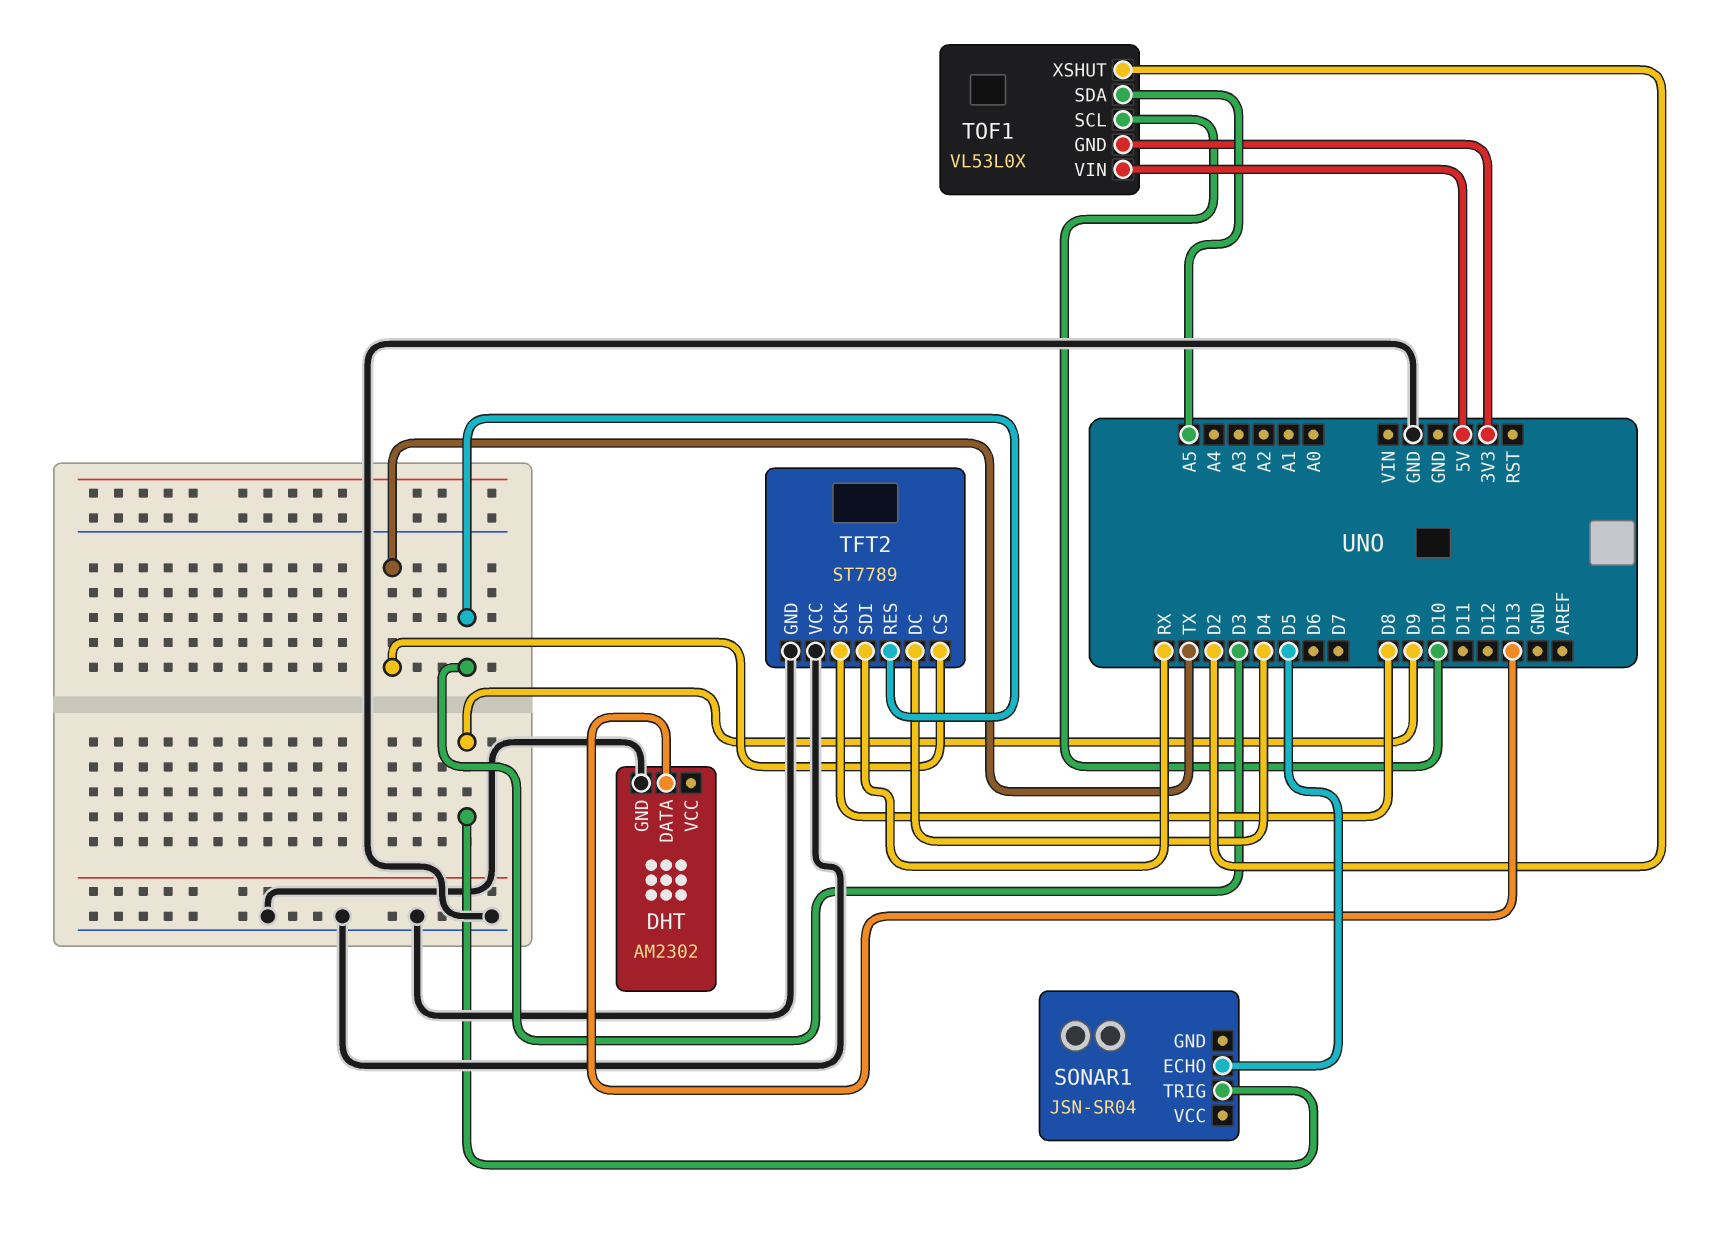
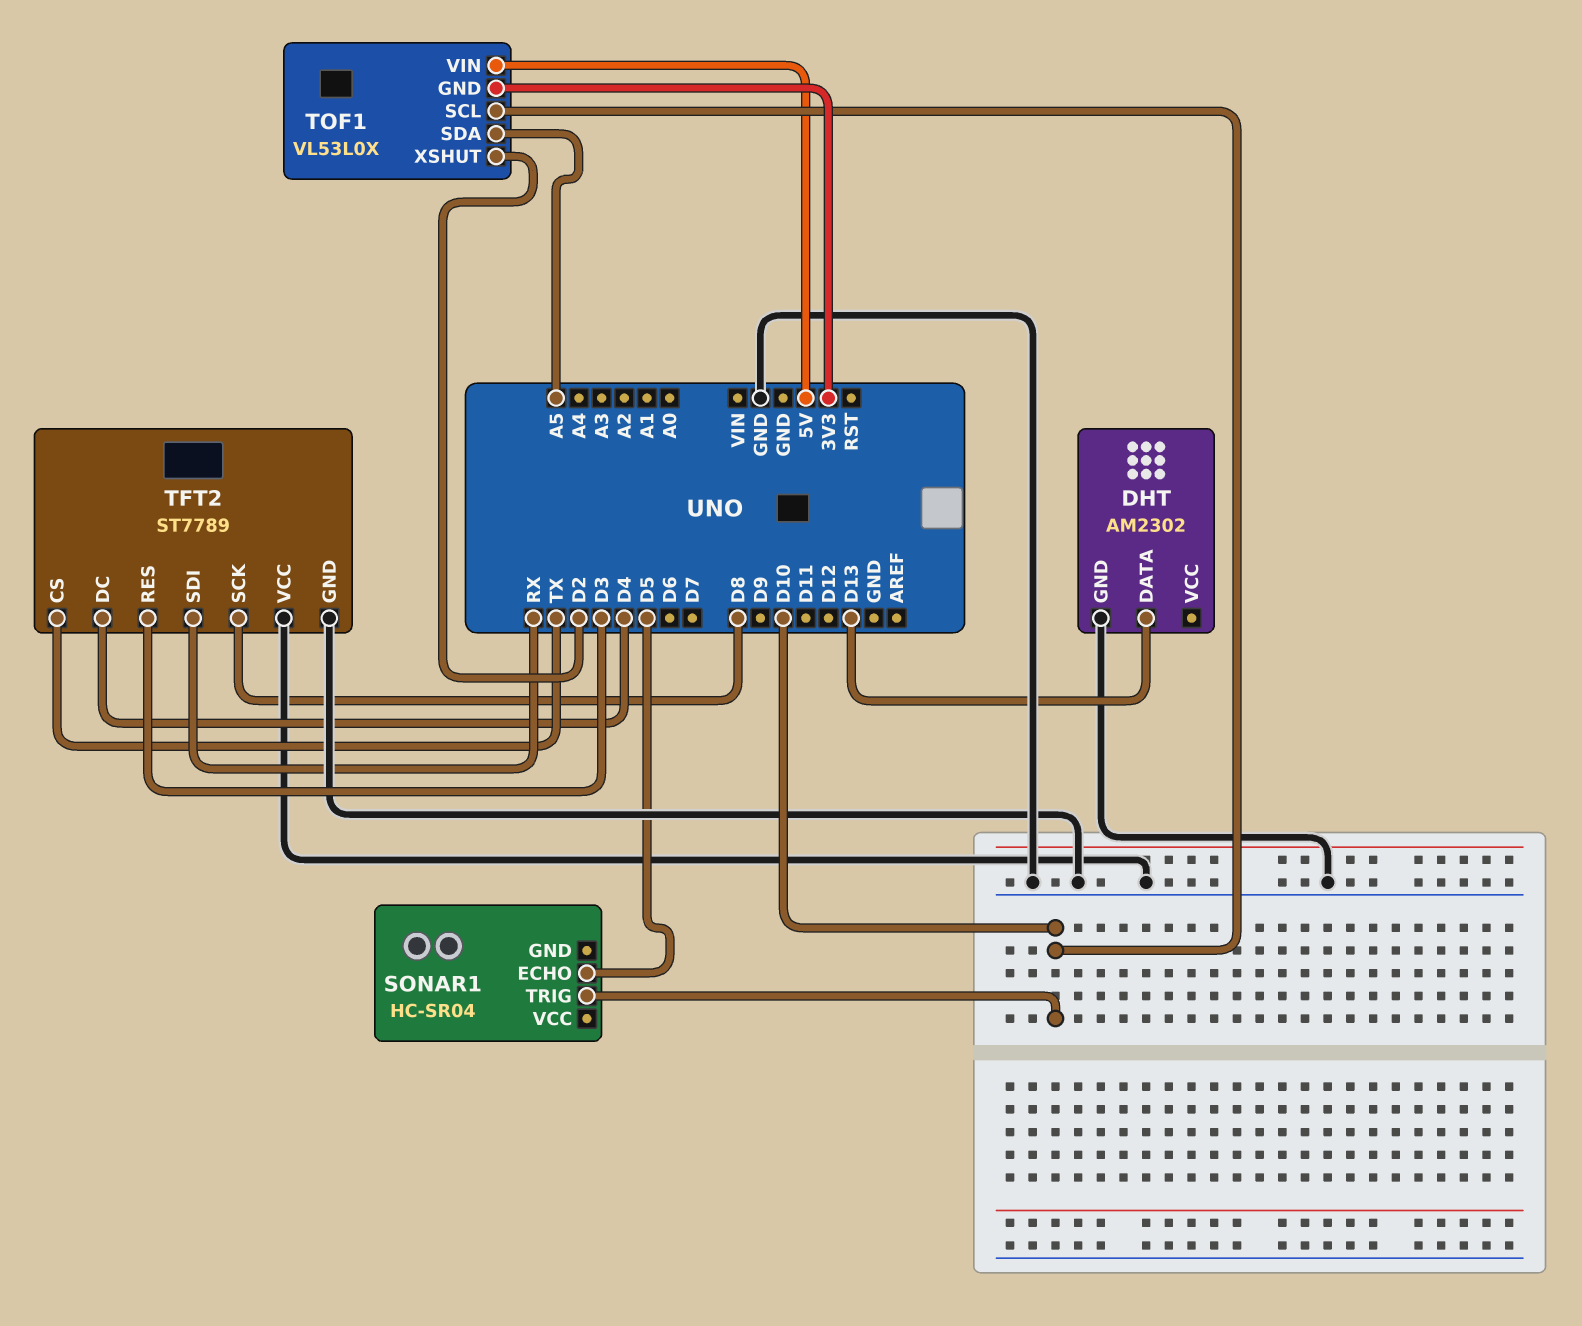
SONAR1: JSN-SR04 -> HC-SR04
SONAR1 pin TRIG: D9 -> D10

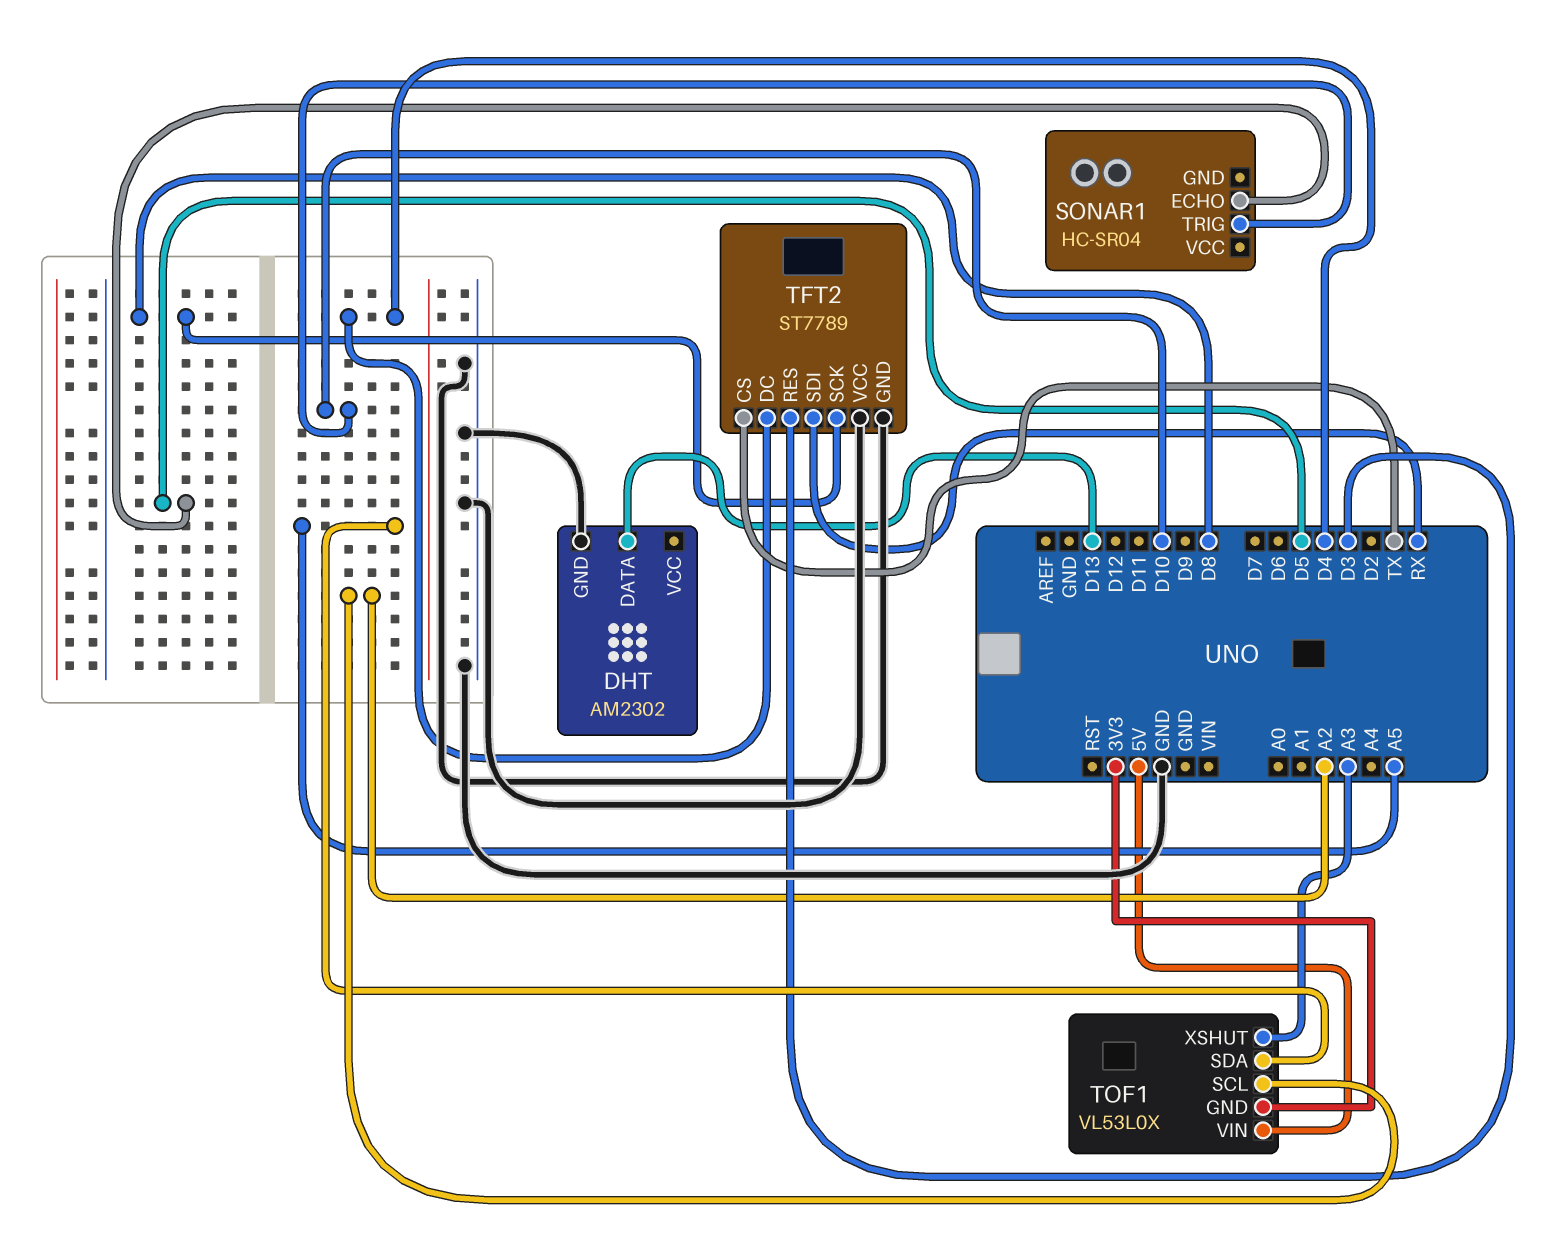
TOF1 pin SCL: D10 -> A2
TOF1 pin XSHUT: D2 -> A3

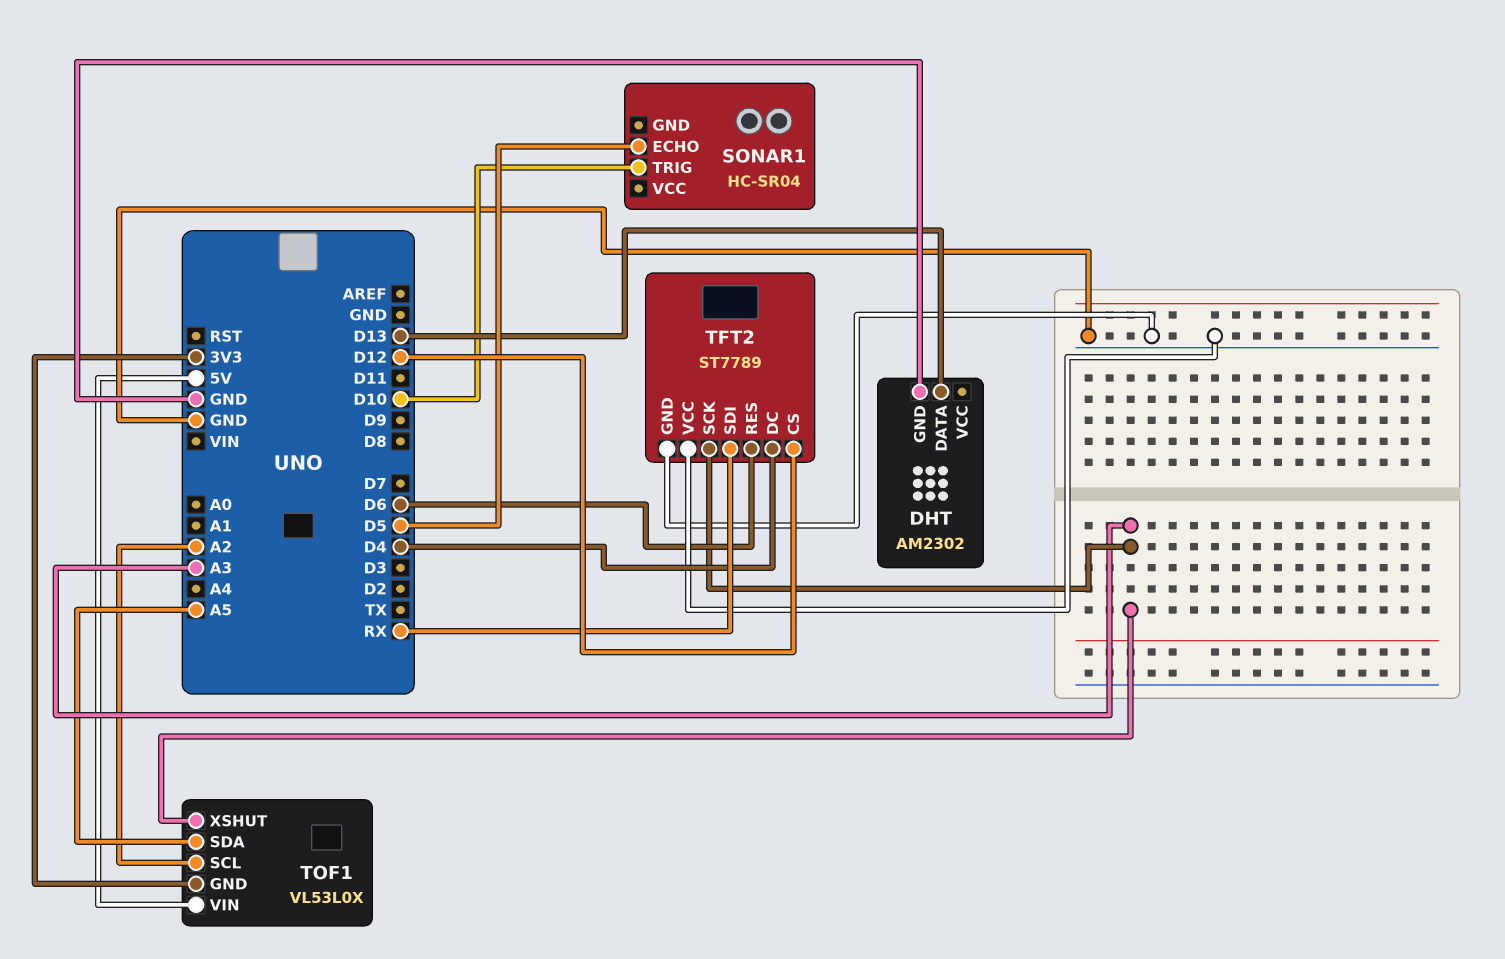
TFT2 pin CS: TX -> D12
TFT2 pin RES: D3 -> D6
TFT2 pin SCK: D8 -> A3

